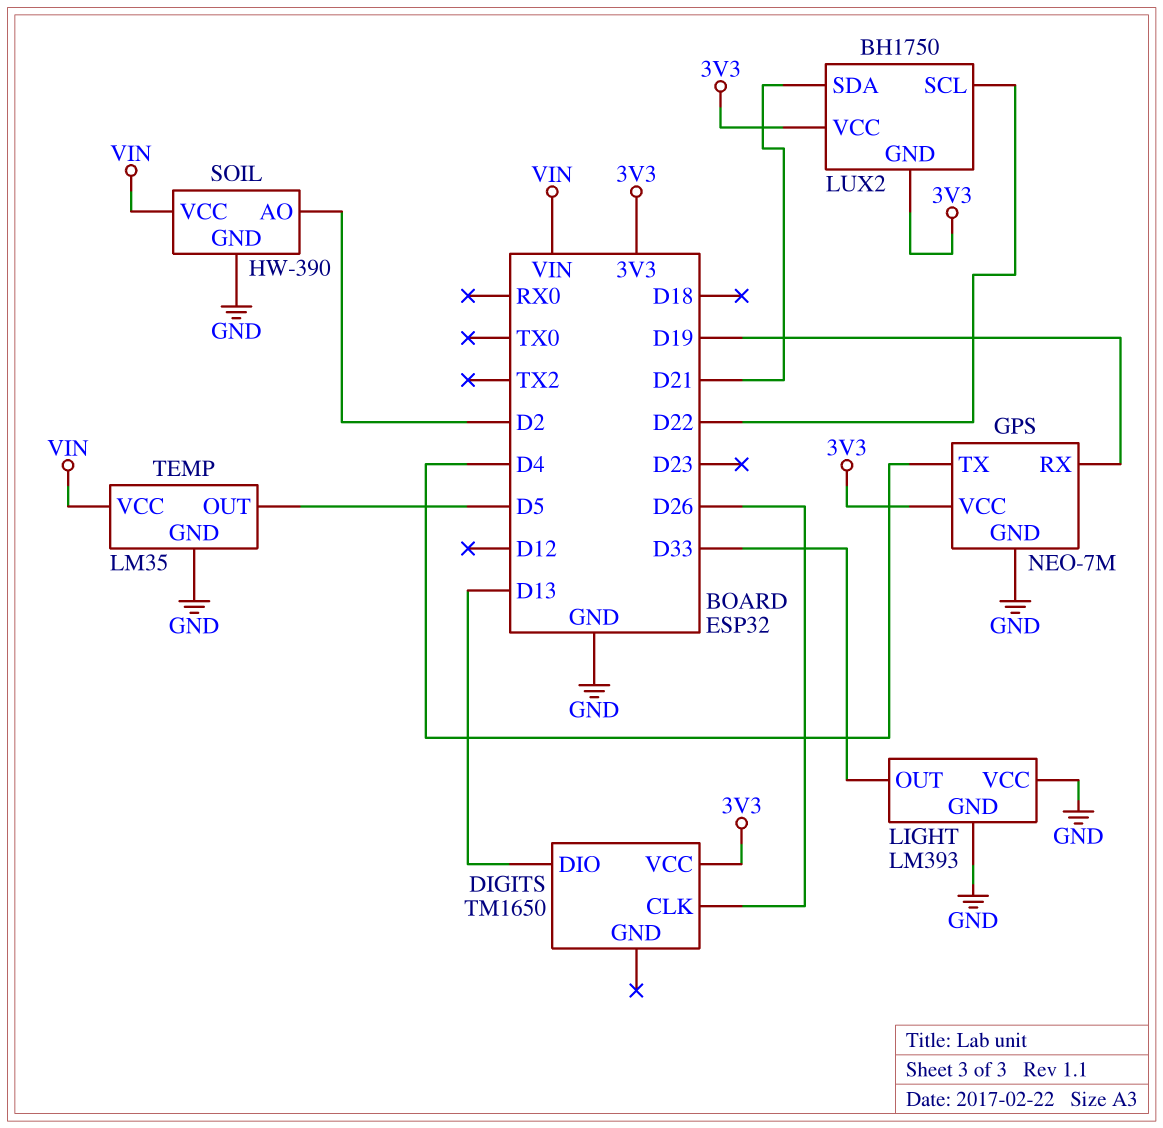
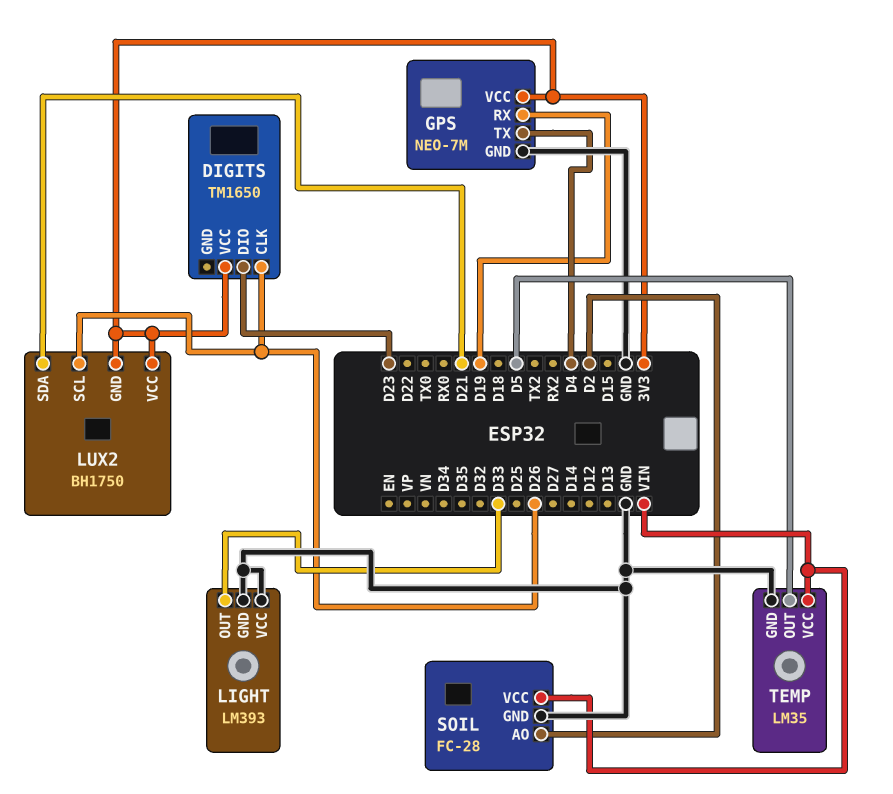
DIGITS pin DIO: D13 -> D23
LUX2 pin SCL: D22 -> D26
SOIL: HW-390 -> FC-28

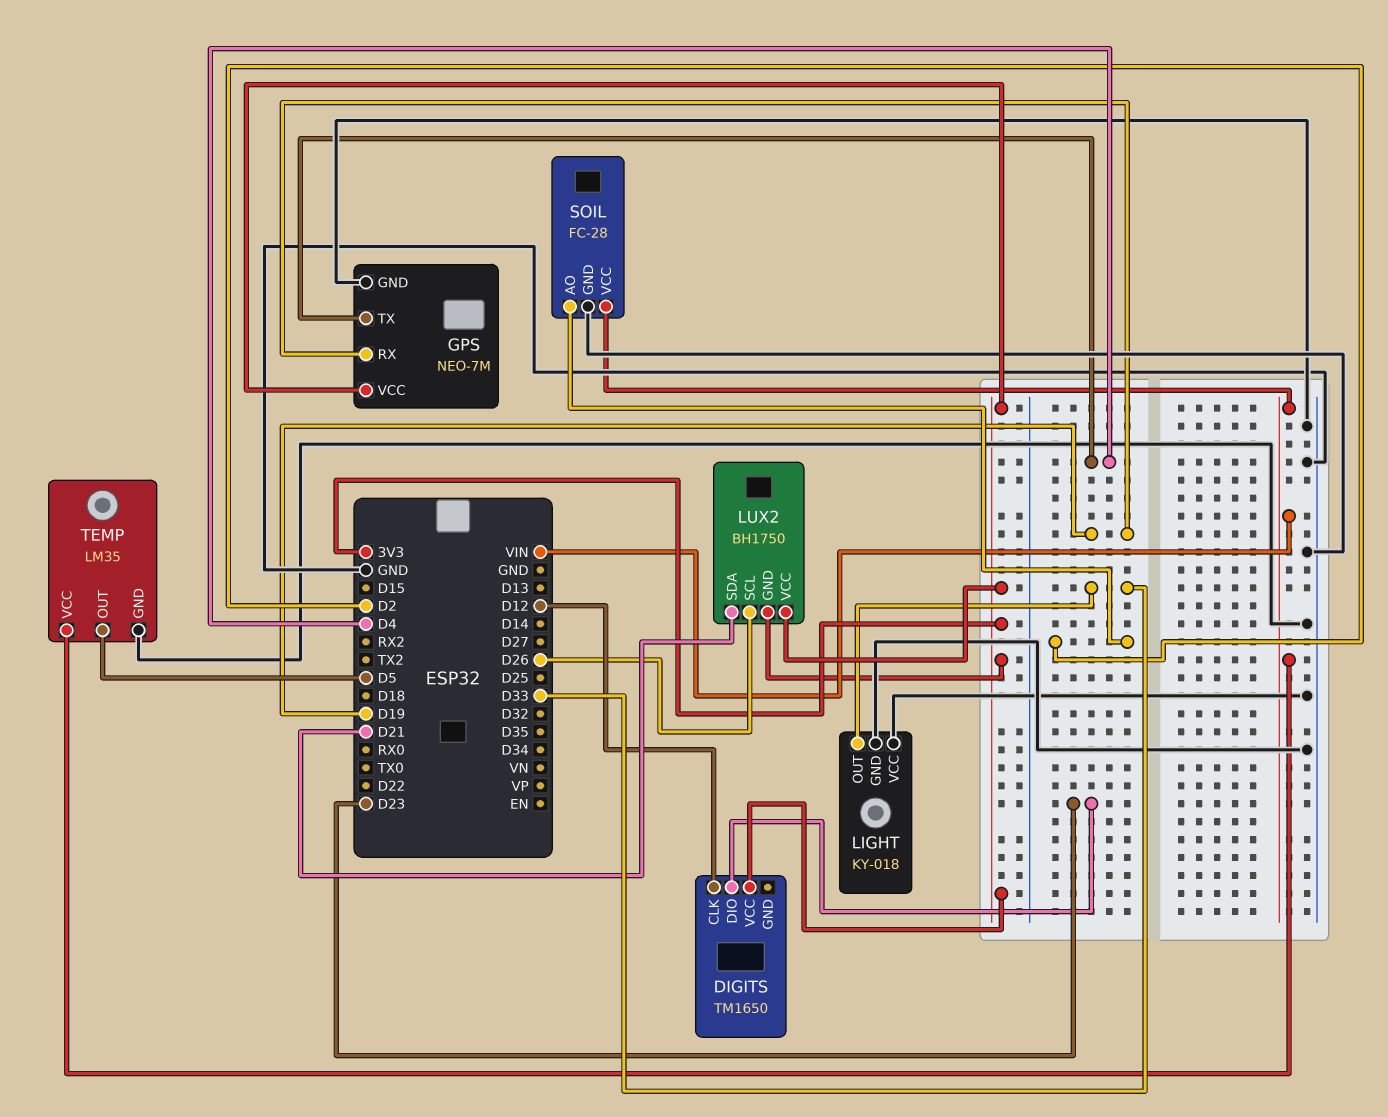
DIGITS pin CLK: D26 -> D12
LIGHT: LM393 -> KY-018

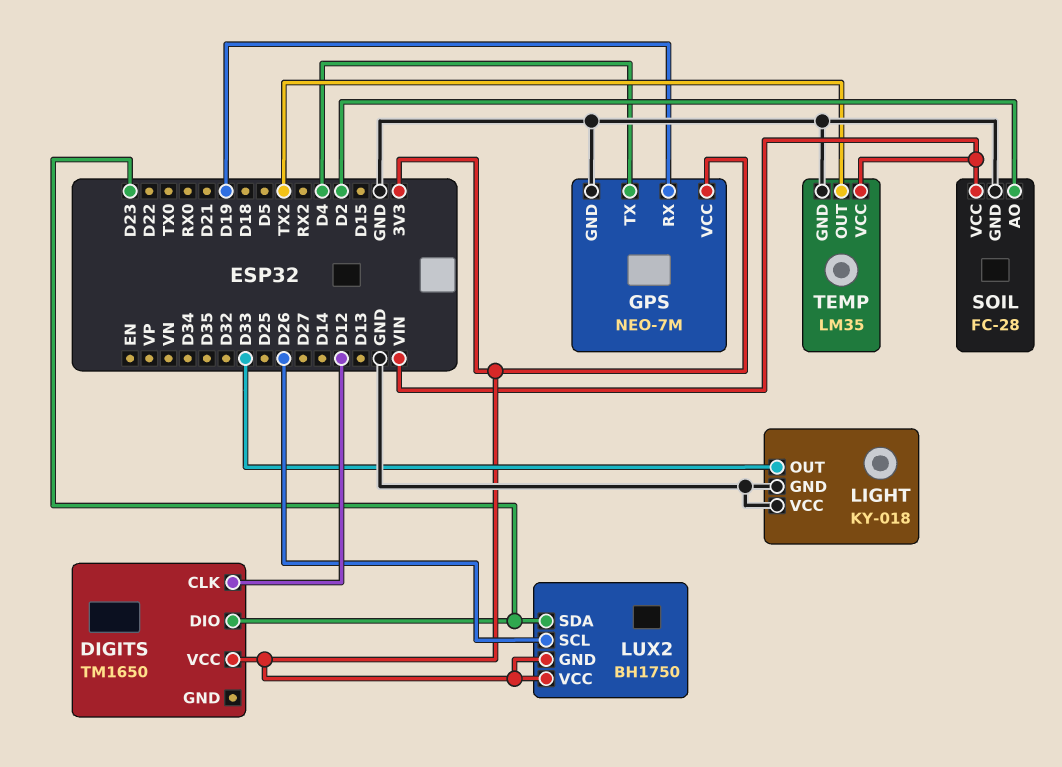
LUX2 pin SDA: D21 -> D23
TEMP pin OUT: D5 -> TX2

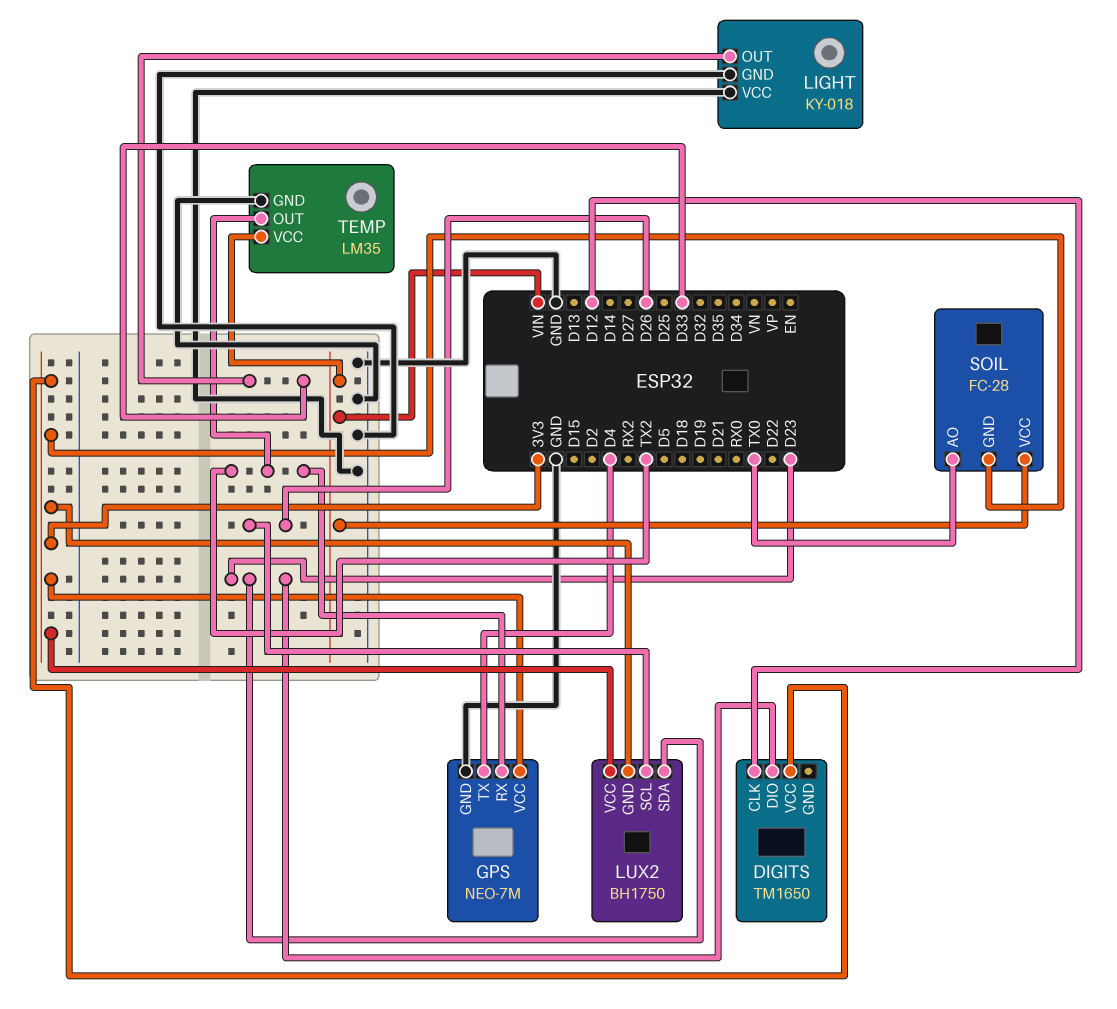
GPS pin RX: D19 -> TX2
SOIL pin AO: D2 -> TX0
SOIL pin GND: GND -> 3V3

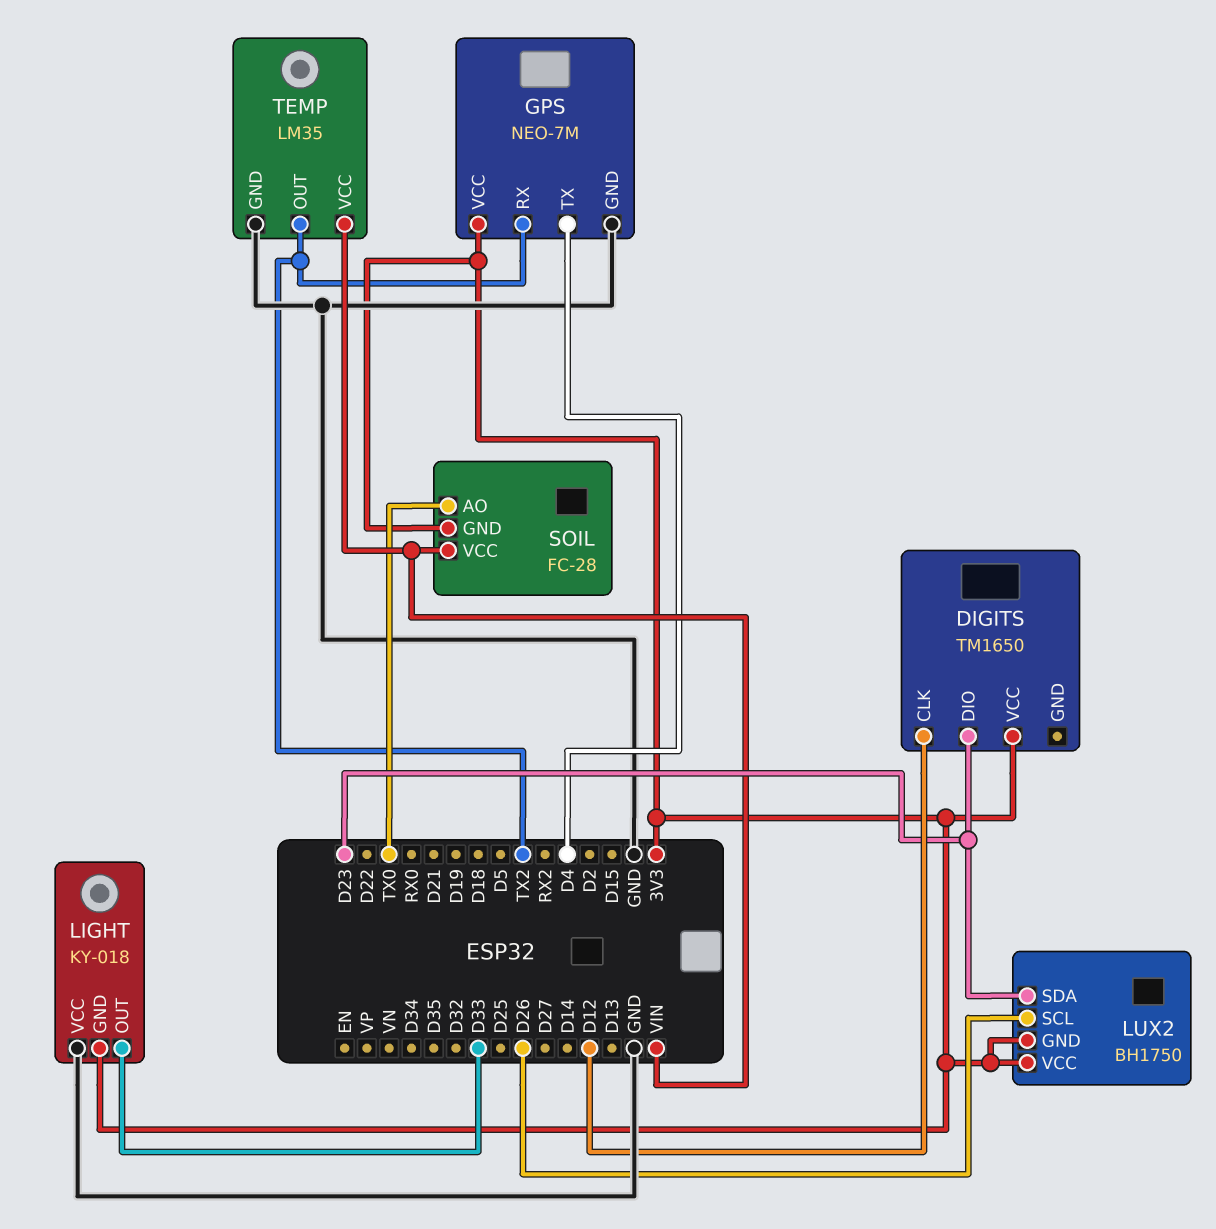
LIGHT pin GND: GND -> 3V3

